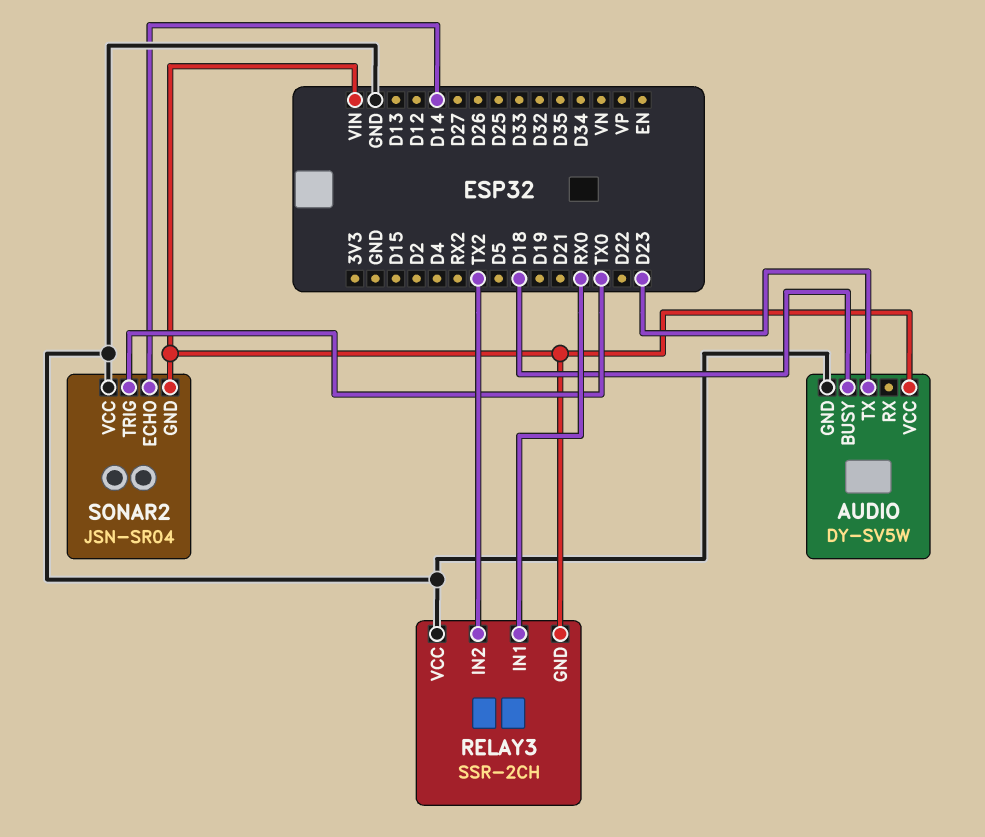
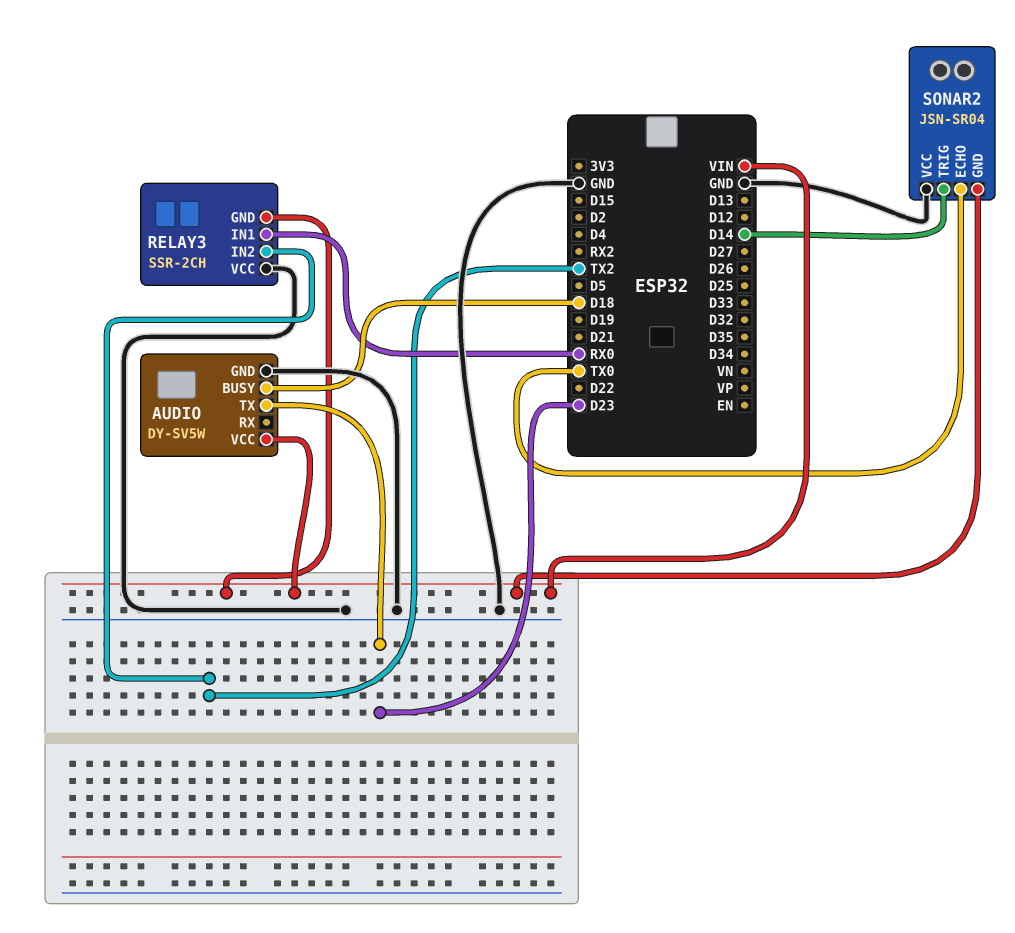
SONAR2 pin ECHO: D14 -> TX0
SONAR2 pin TRIG: TX0 -> D14

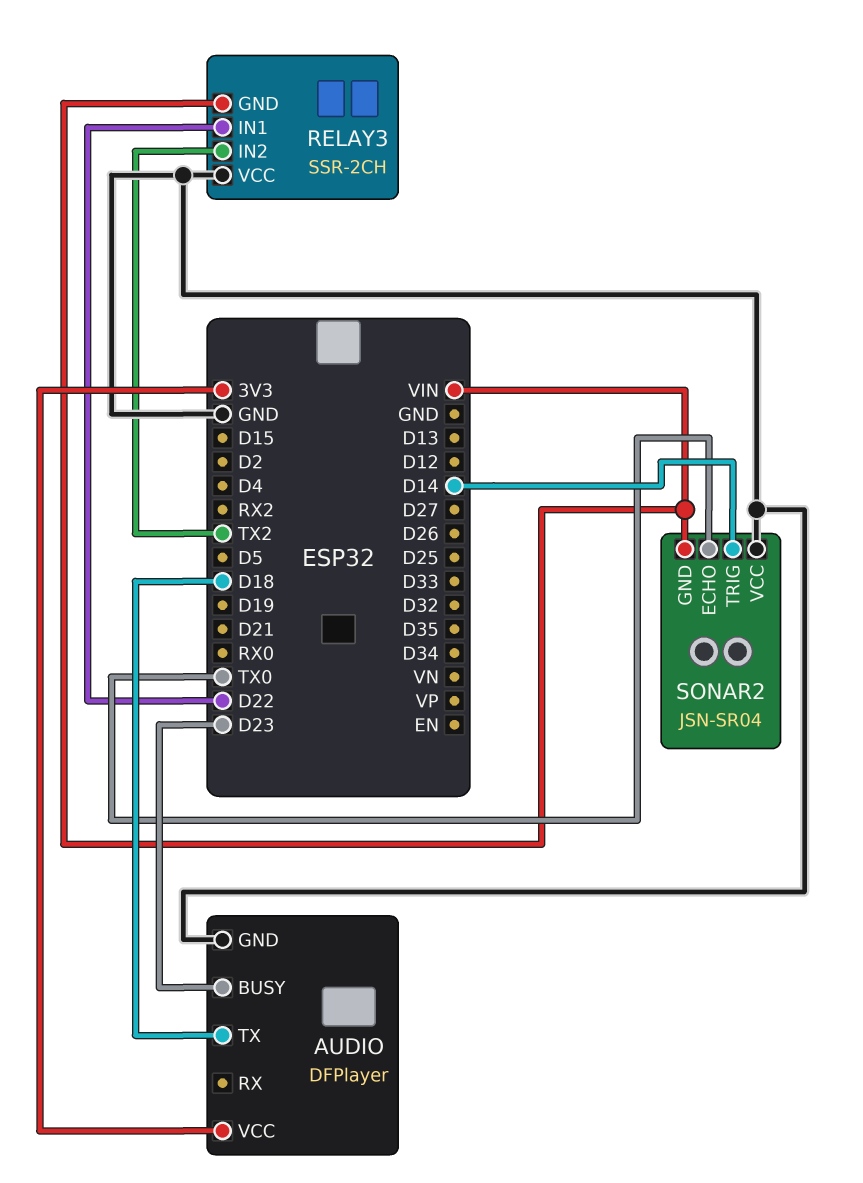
AUDIO: DY-SV5W -> DFPlayer
AUDIO pin BUSY: D18 -> D23
AUDIO pin TX: D23 -> D18
AUDIO pin VCC: VIN -> 3V3
RELAY3 pin IN1: RX0 -> D22

